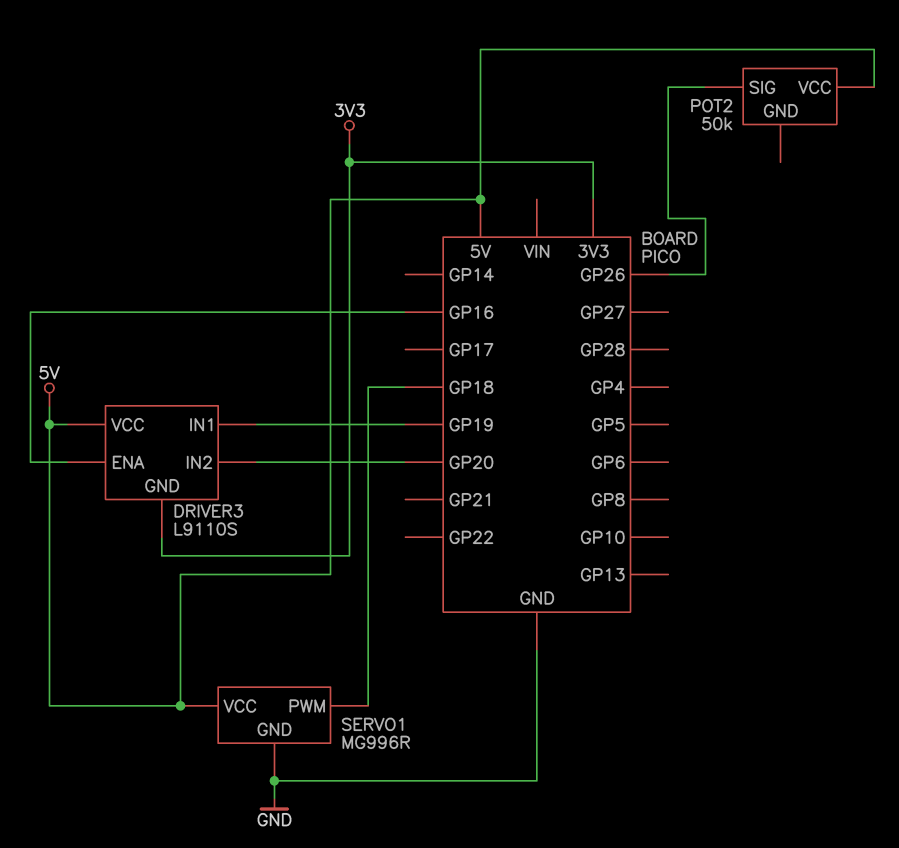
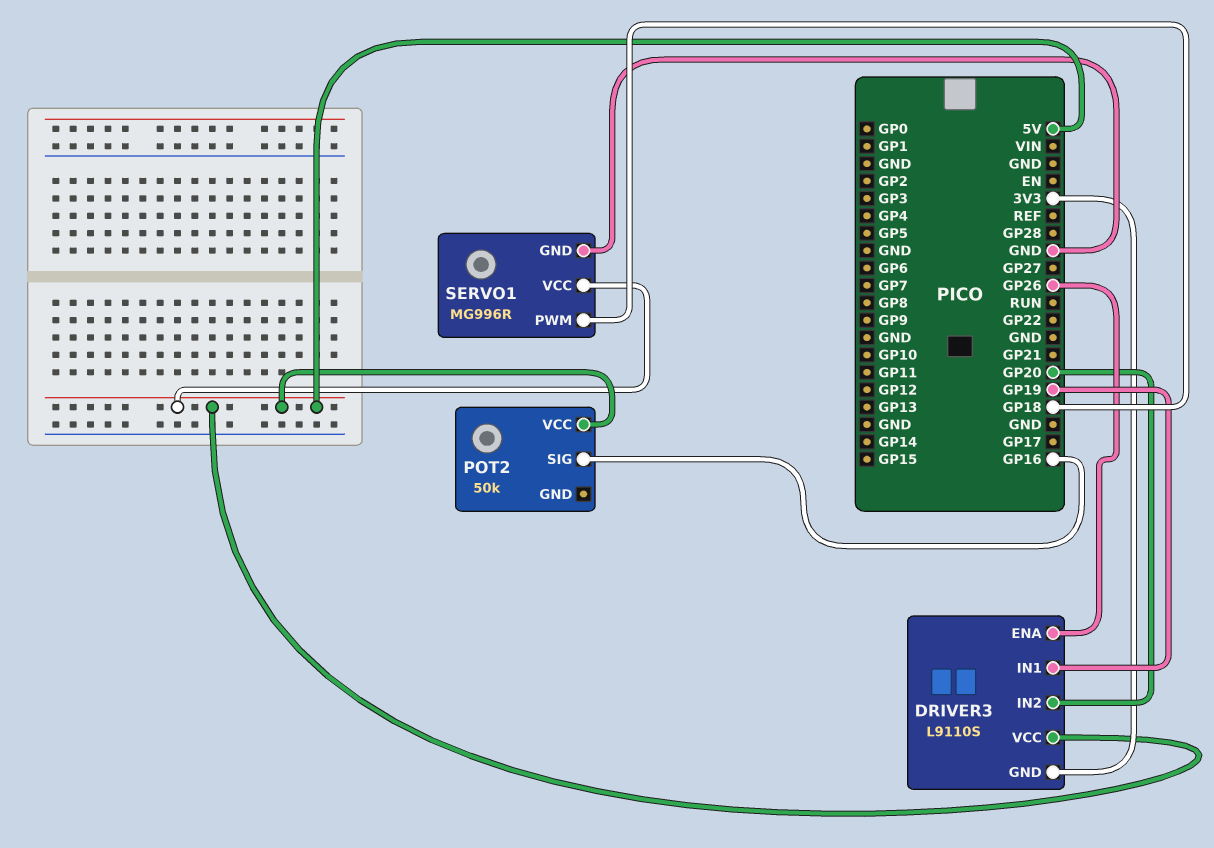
DRIVER3 pin ENA: GP16 -> GP26
POT2 pin SIG: GP26 -> GP16

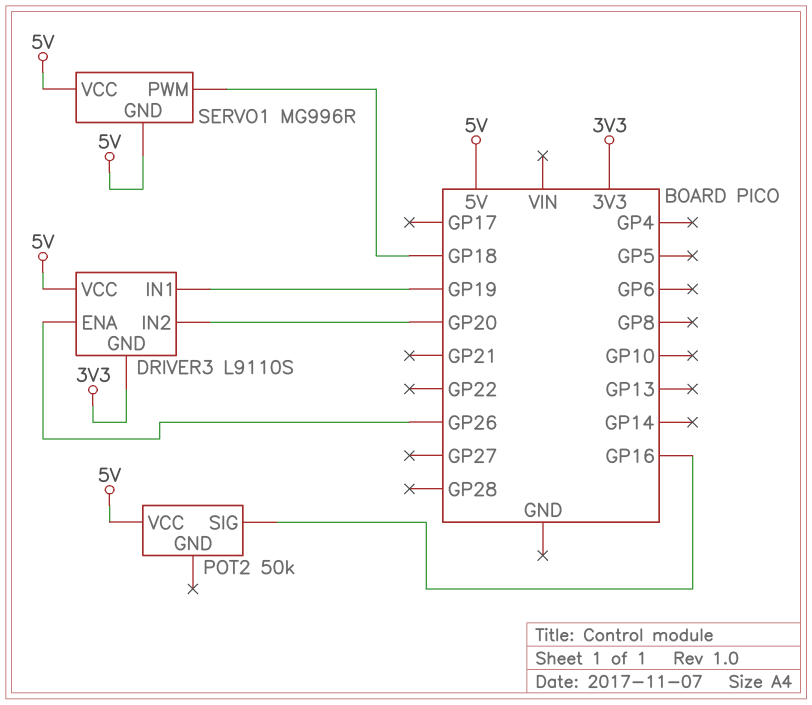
SERVO1 pin GND: GND -> 5V

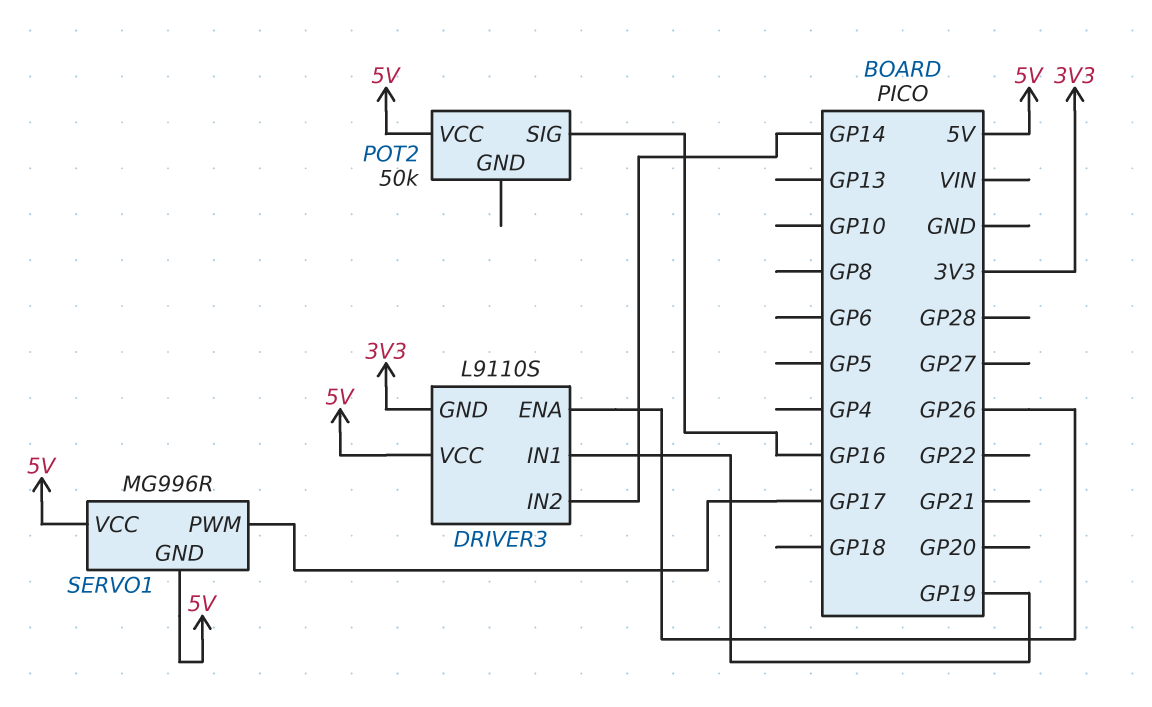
DRIVER3 pin IN2: GP20 -> GP14
SERVO1 pin PWM: GP18 -> GP17

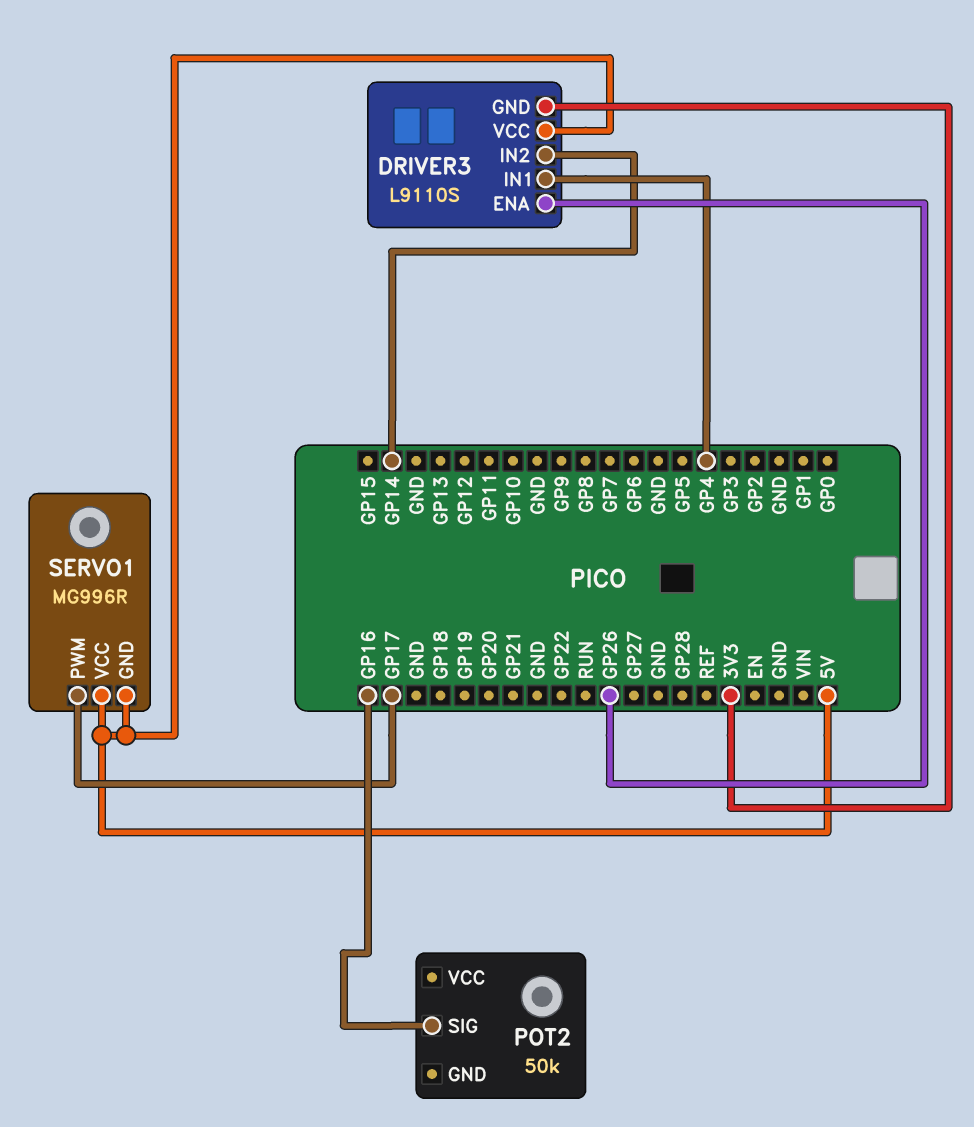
DRIVER3 pin IN1: GP19 -> GP4
POT2 pin VCC: 5V -> none

